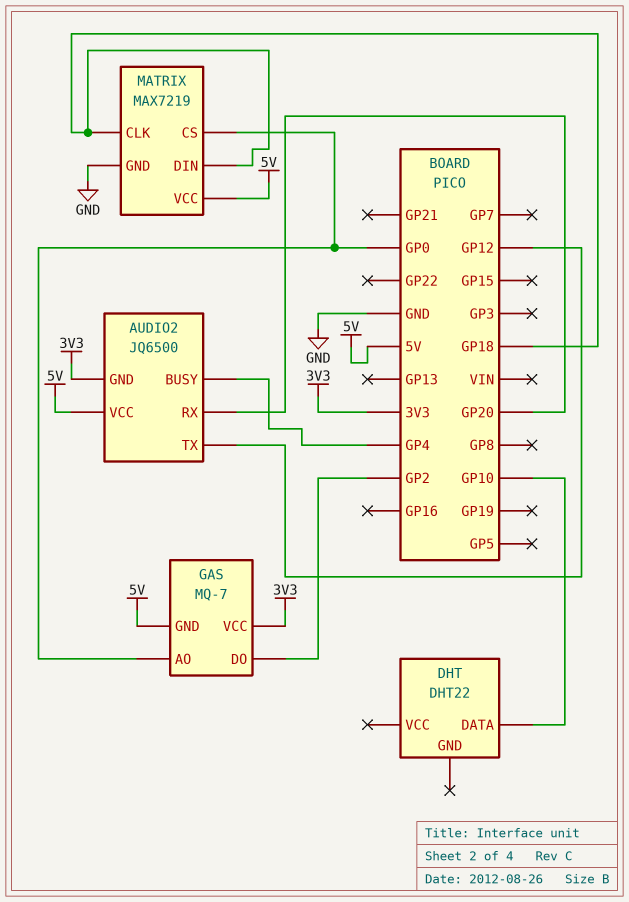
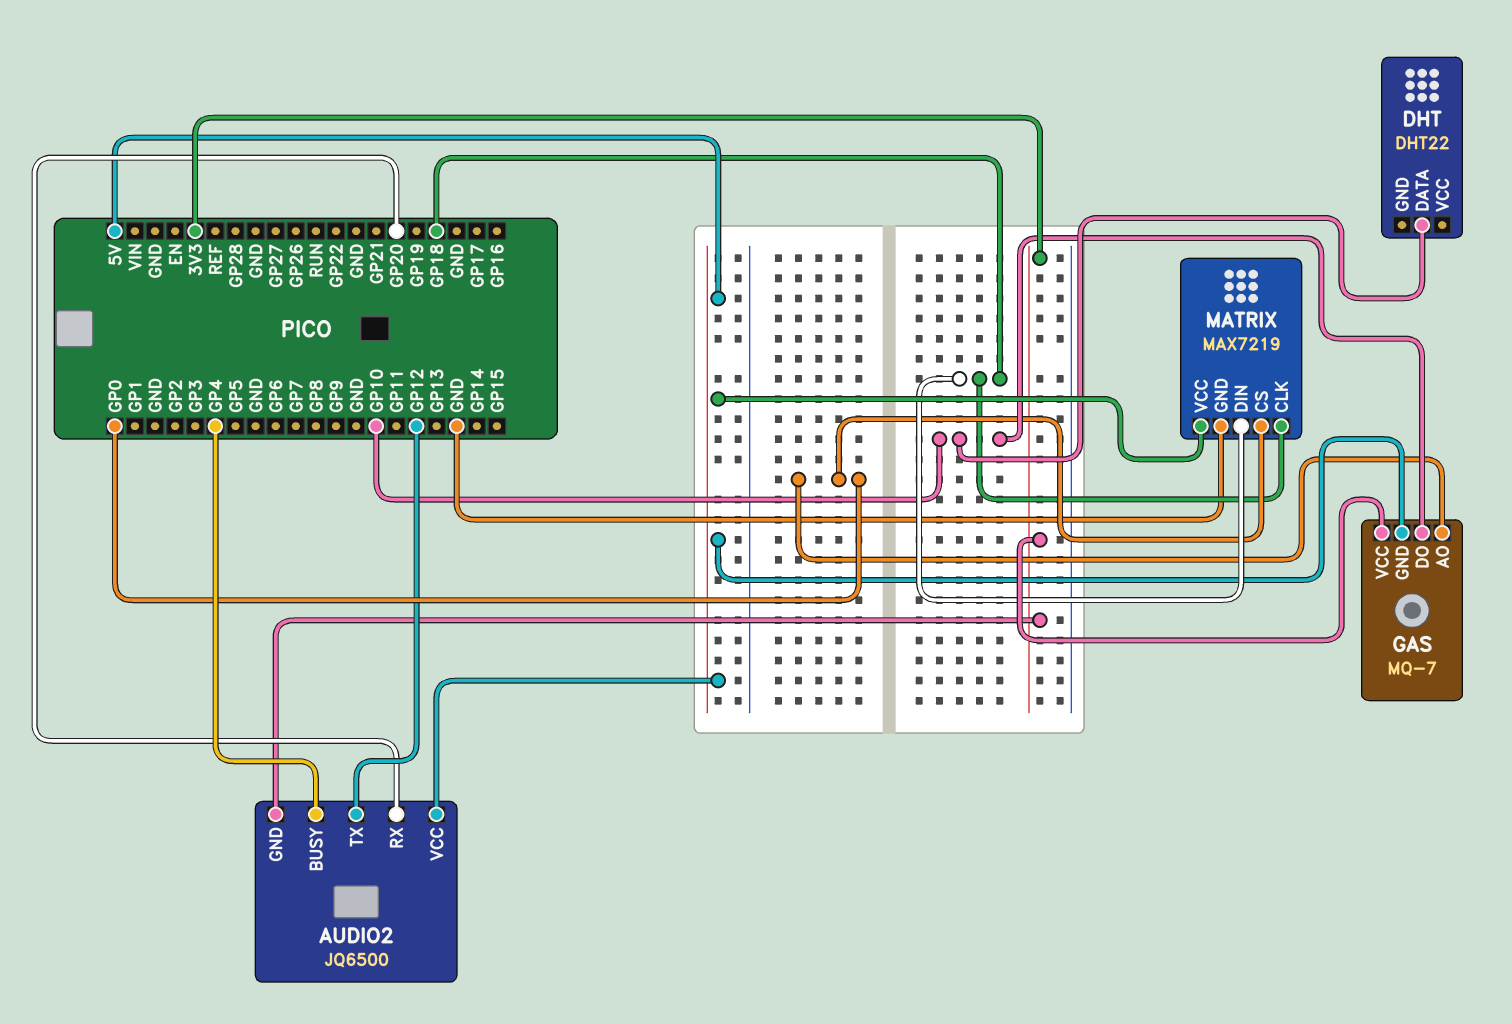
GAS pin DO: GP2 -> GP10

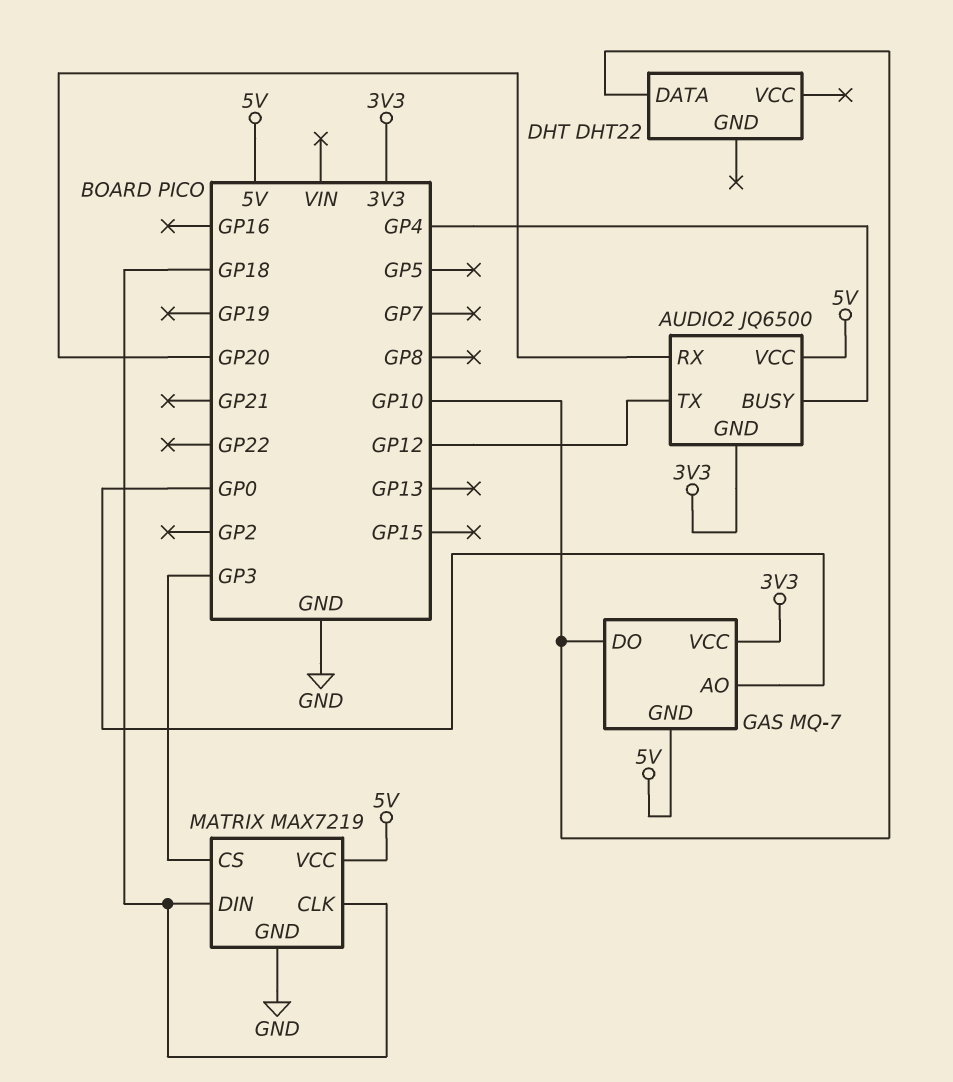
MATRIX pin CS: GP0 -> GP3

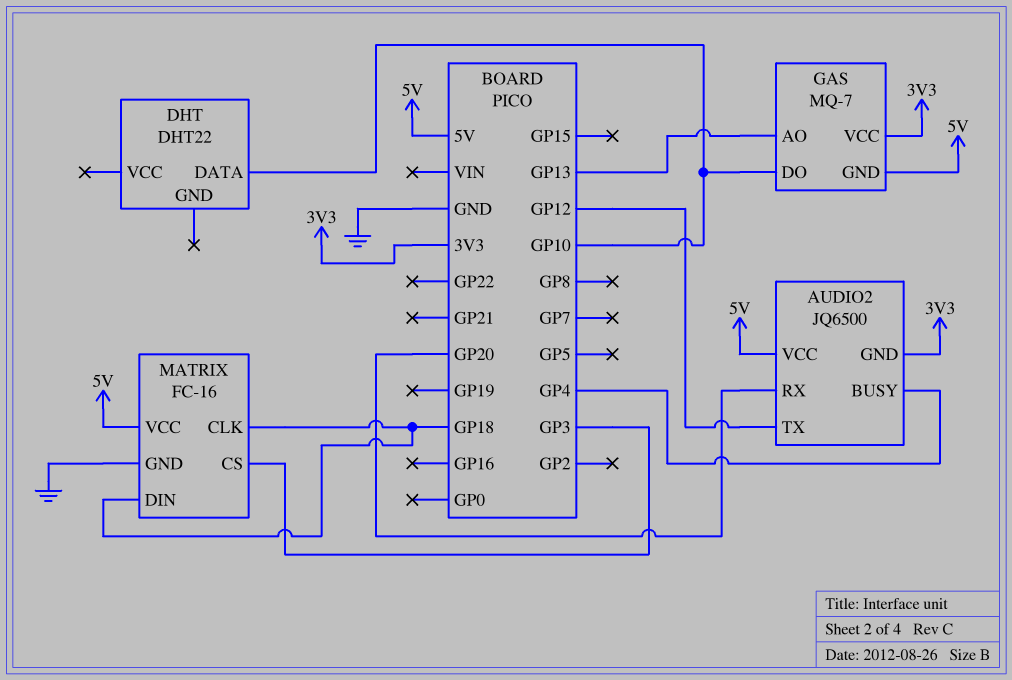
GAS pin AO: GP0 -> GP13
MATRIX: MAX7219 -> FC-16

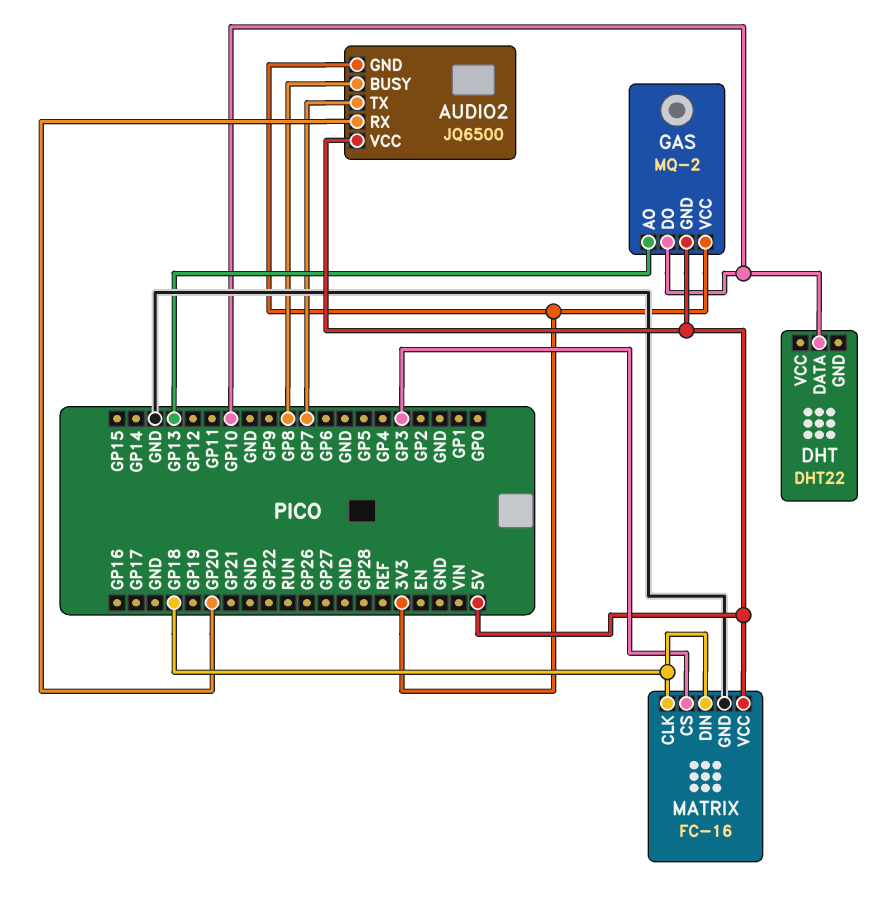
AUDIO2 pin BUSY: GP4 -> GP8
AUDIO2 pin TX: GP12 -> GP7
GAS: MQ-7 -> MQ-2

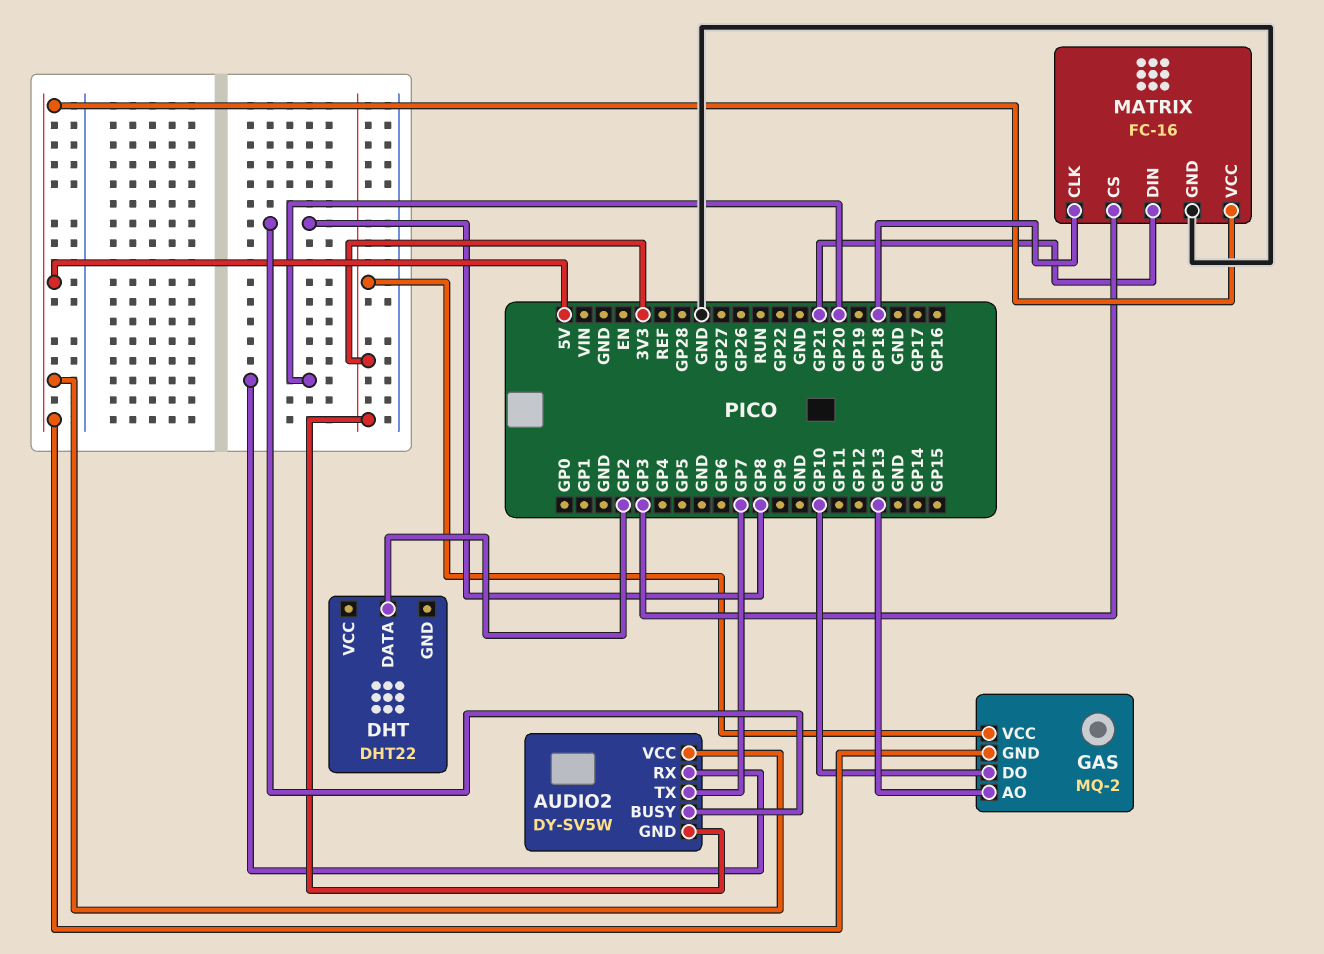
AUDIO2: JQ6500 -> DY-SV5W
DHT pin DATA: GP10 -> GP2
MATRIX pin DIN: GP18 -> GP21

